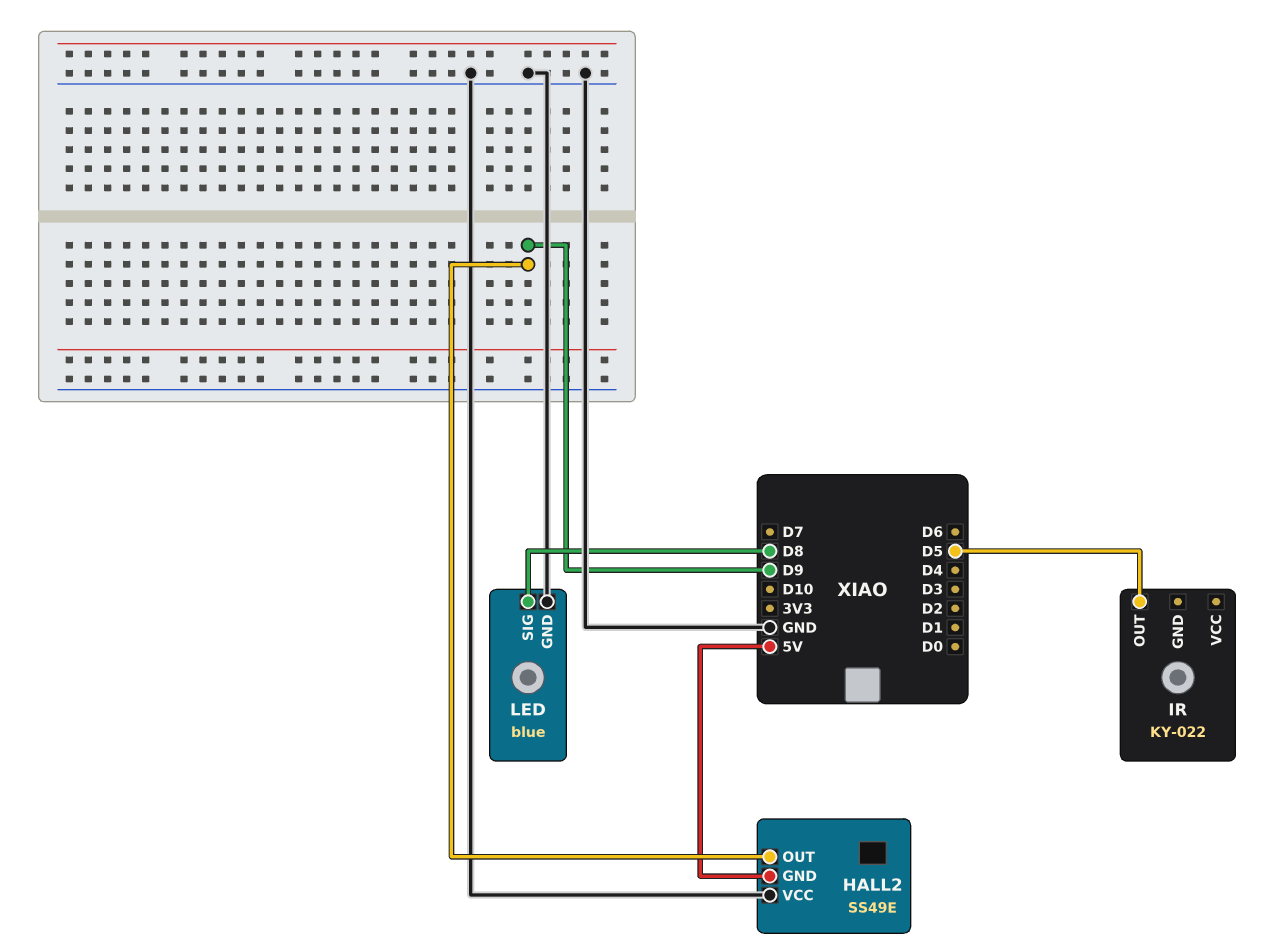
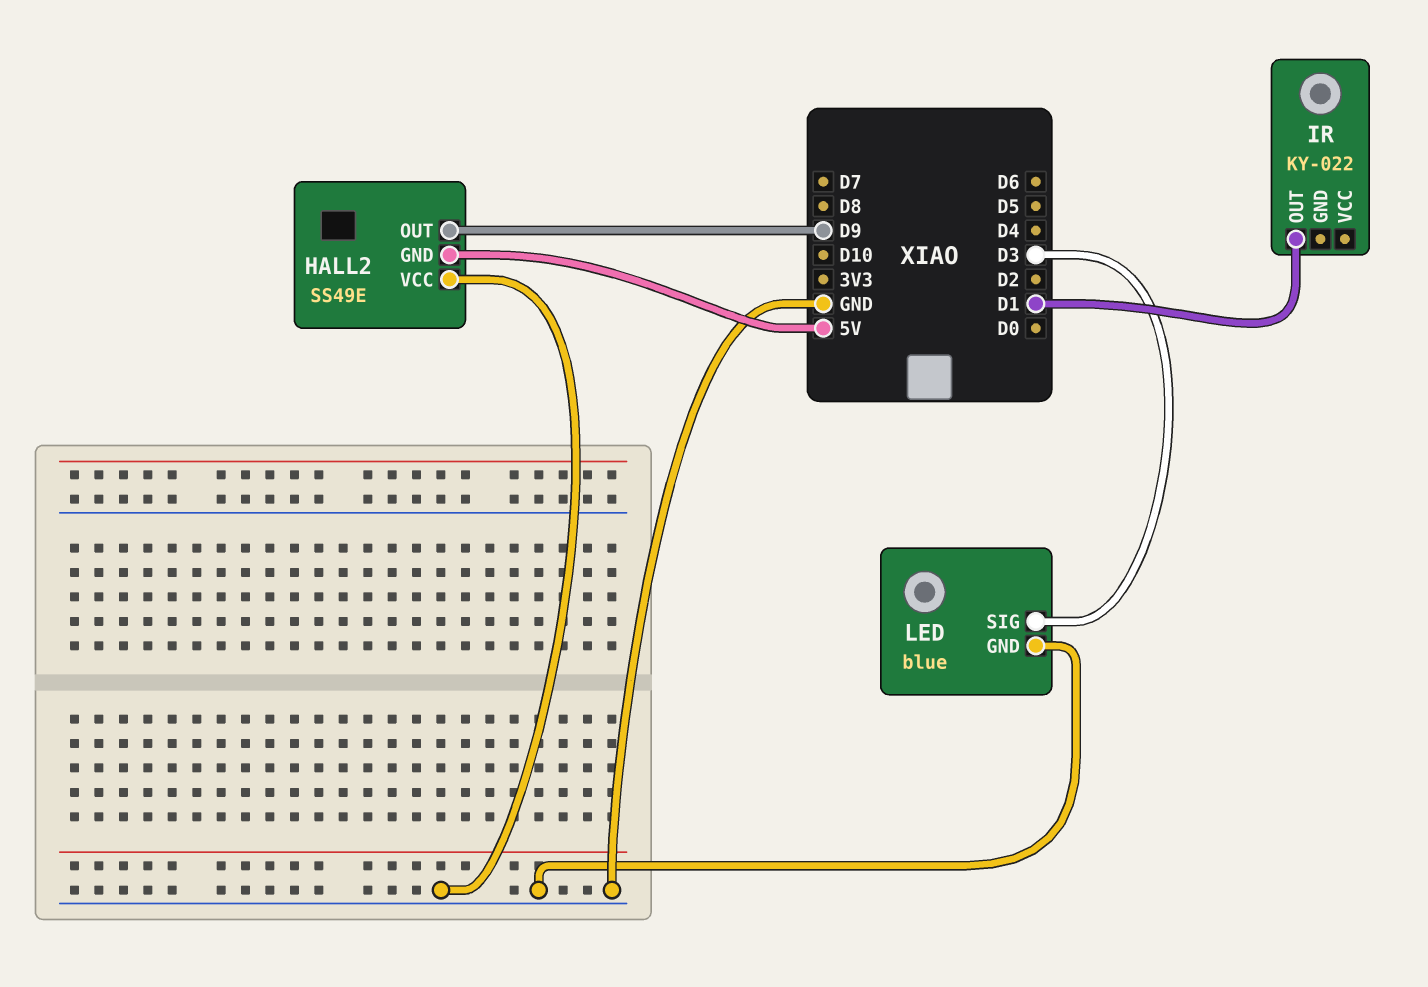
IR pin OUT: D5 -> D1
LED pin SIG: D8 -> D3

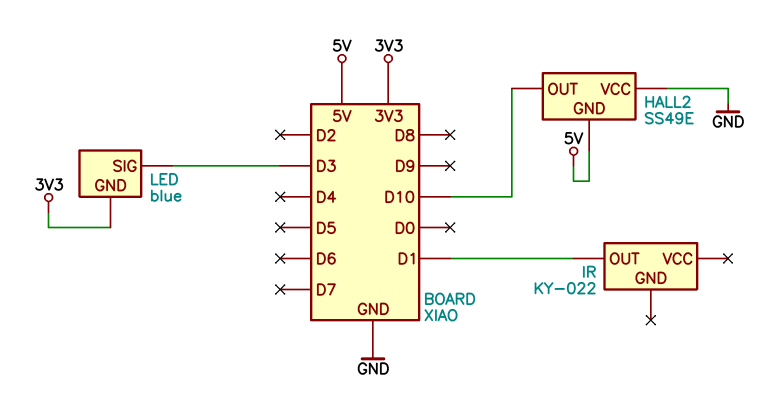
HALL2 pin OUT: D9 -> D10
LED pin GND: GND -> 3V3

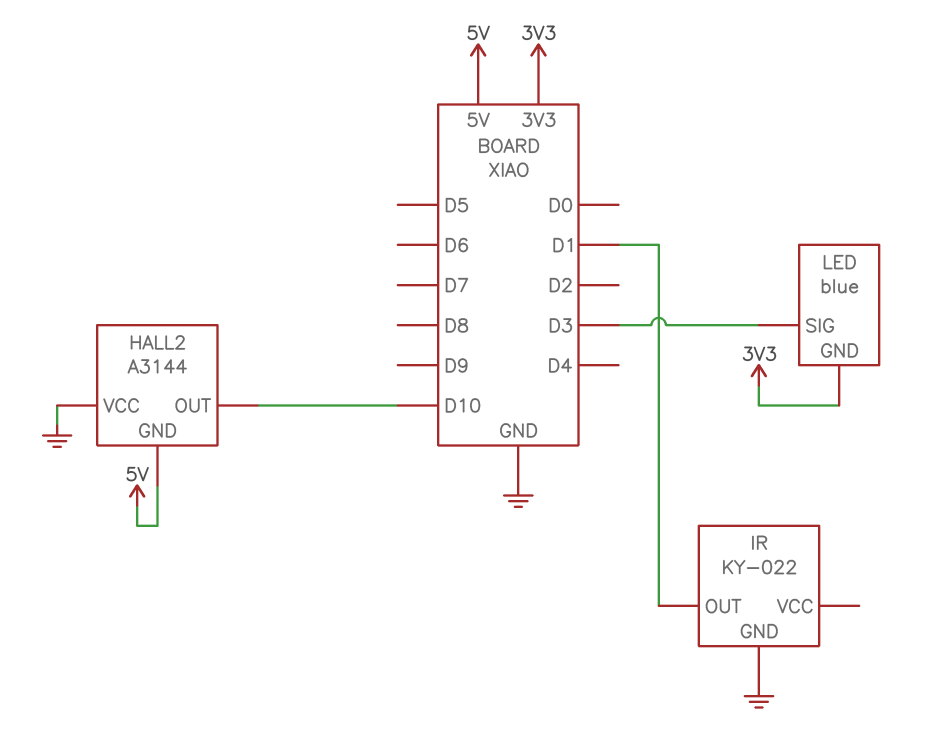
HALL2: SS49E -> A3144
IR pin GND: none -> GND

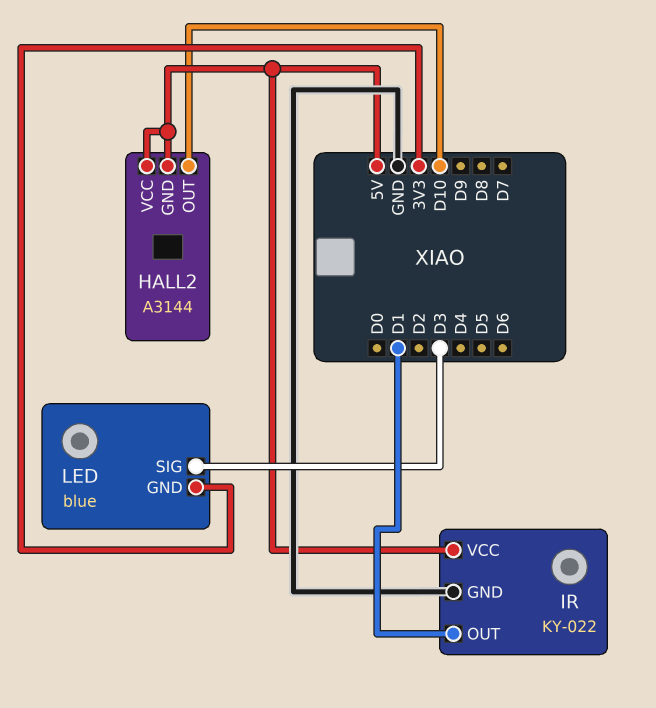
HALL2 pin VCC: GND -> 5V
IR pin VCC: none -> 5V

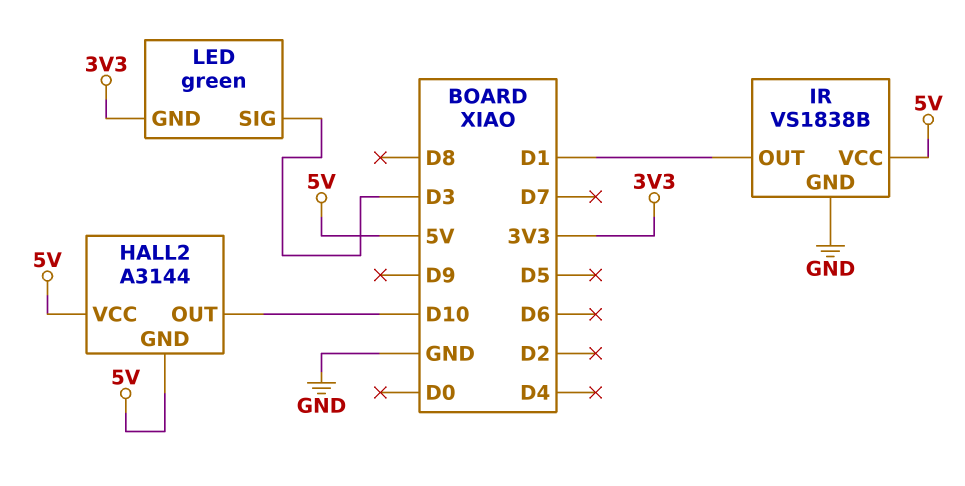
IR: KY-022 -> VS1838B
LED: blue -> green

